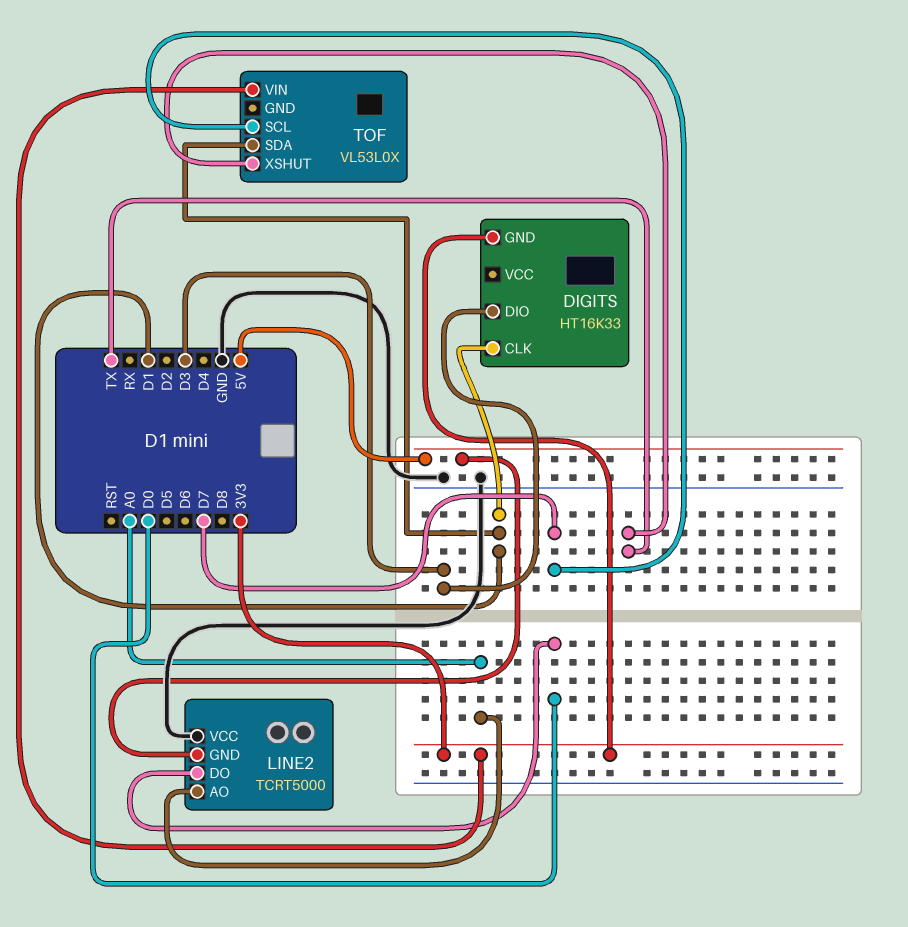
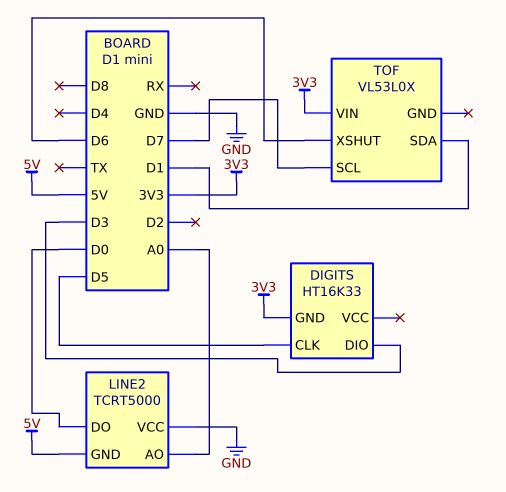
DIGITS pin CLK: D1 -> D5
TOF pin XSHUT: TX -> D6

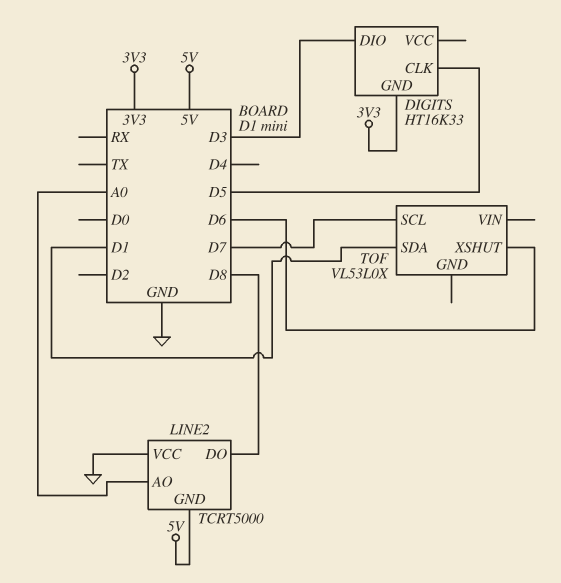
LINE2 pin DO: D0 -> D8
TOF pin VIN: 3V3 -> none

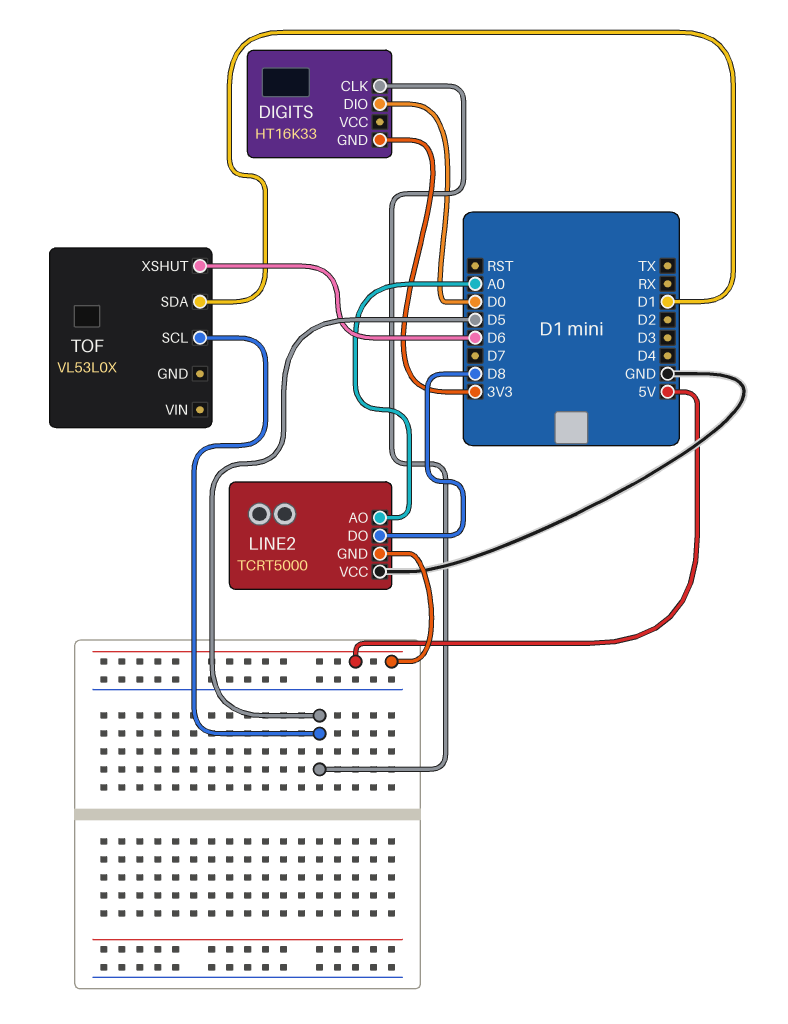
DIGITS pin DIO: D3 -> D0
TOF pin SCL: D7 -> D5

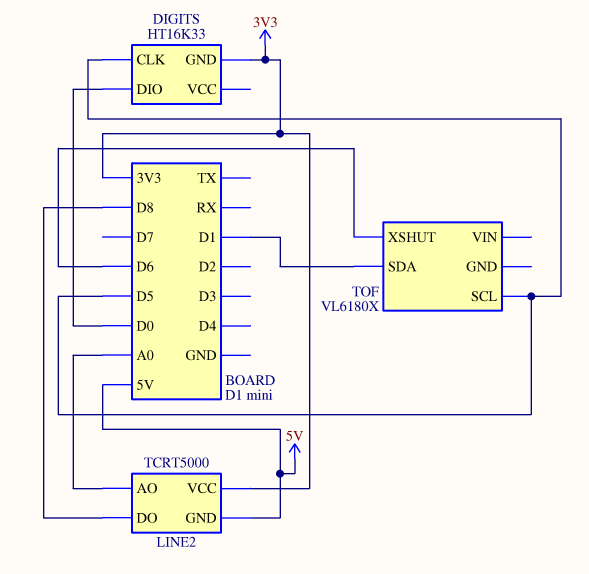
LINE2 pin VCC: GND -> 3V3
TOF: VL53L0X -> VL6180X

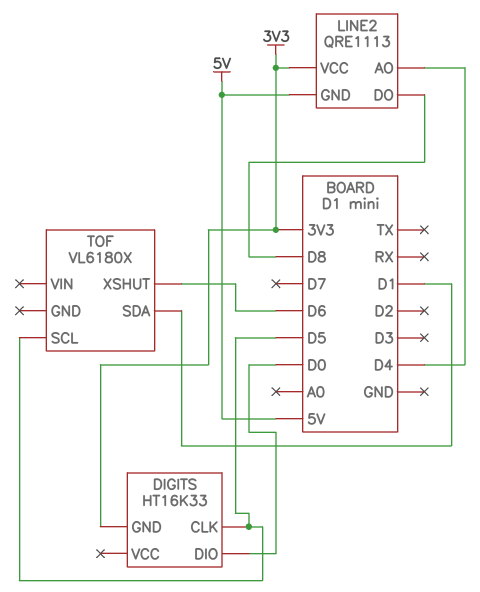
LINE2: TCRT5000 -> QRE1113
LINE2 pin AO: A0 -> D4

